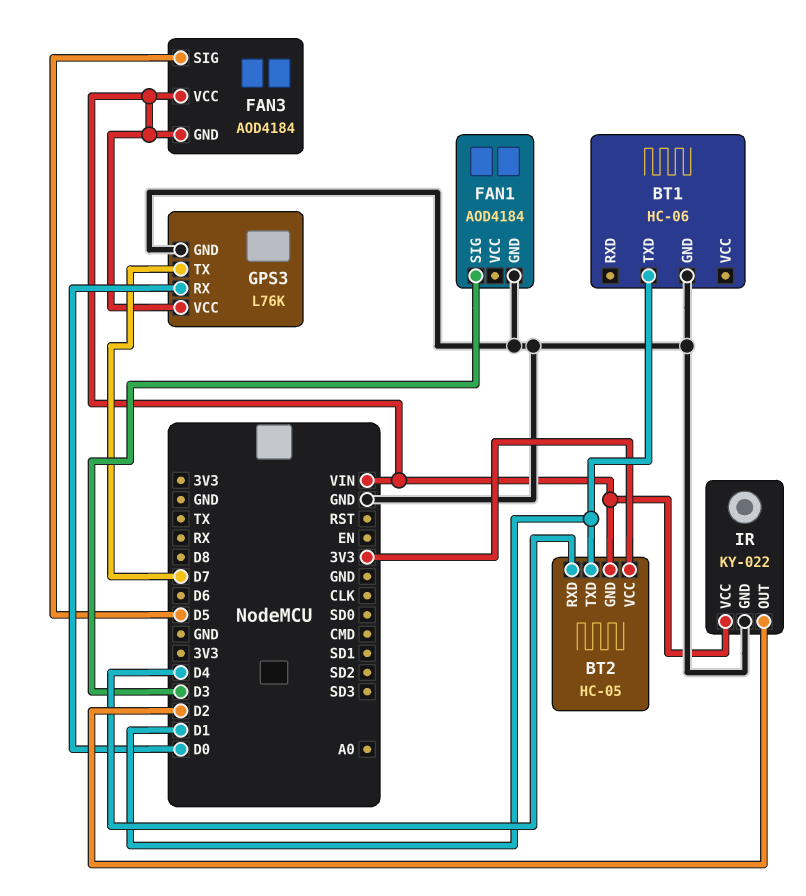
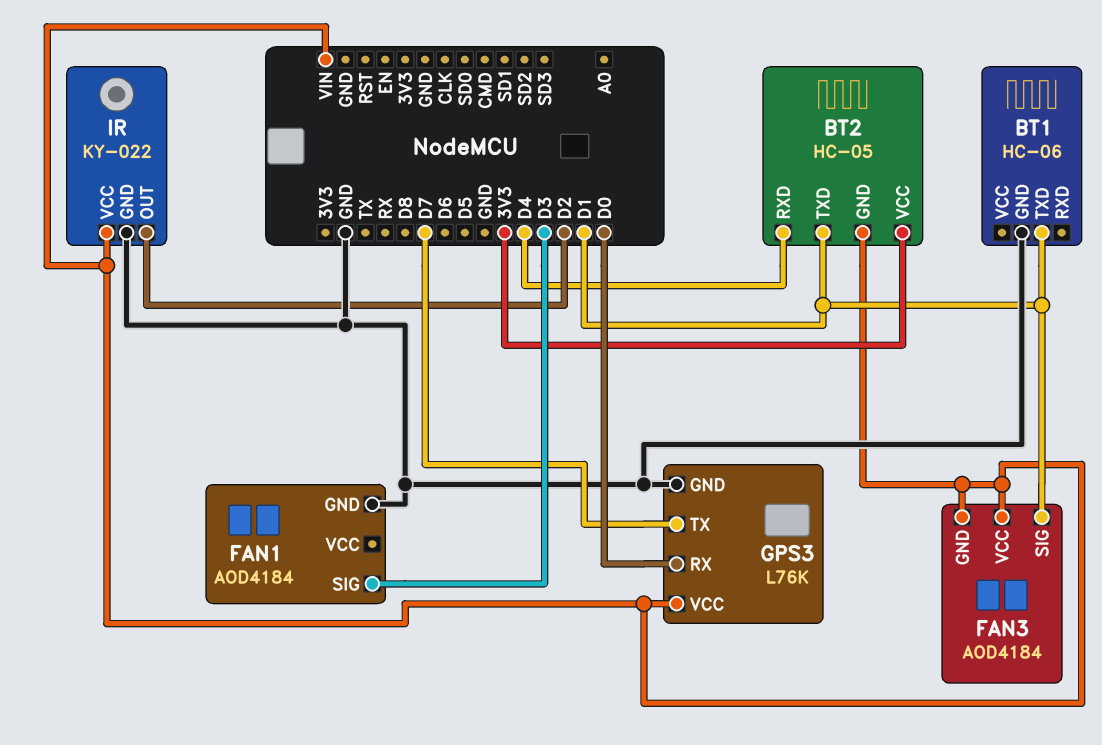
FAN3 pin SIG: D5 -> D1

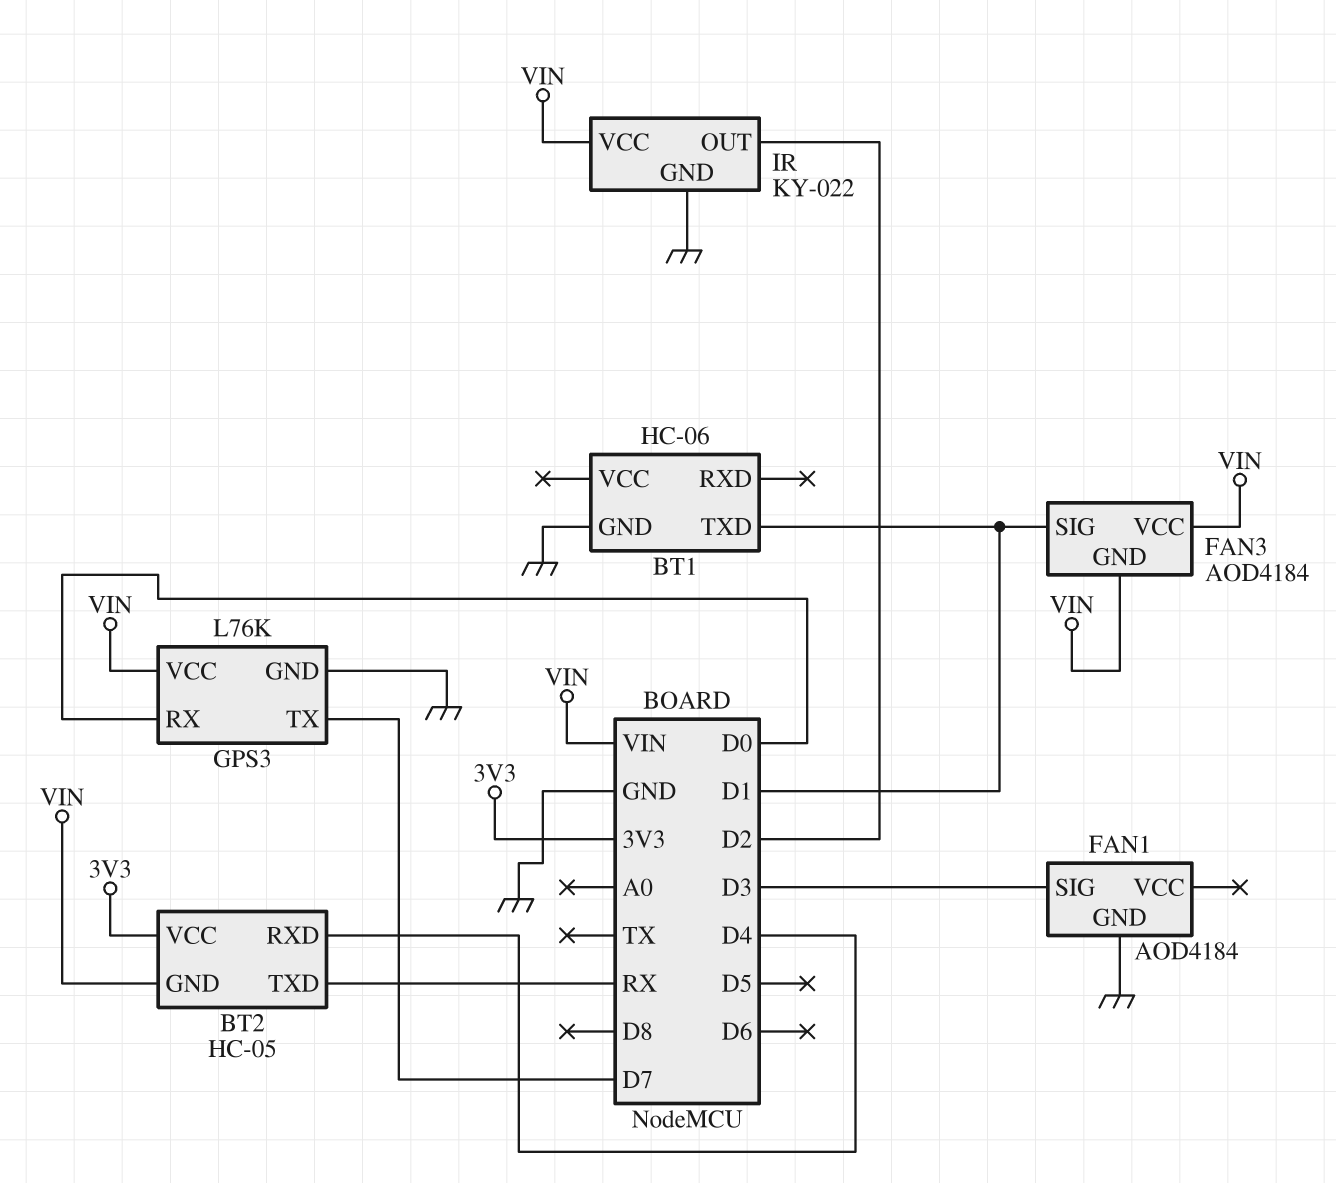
BT2 pin TXD: D1 -> RX

